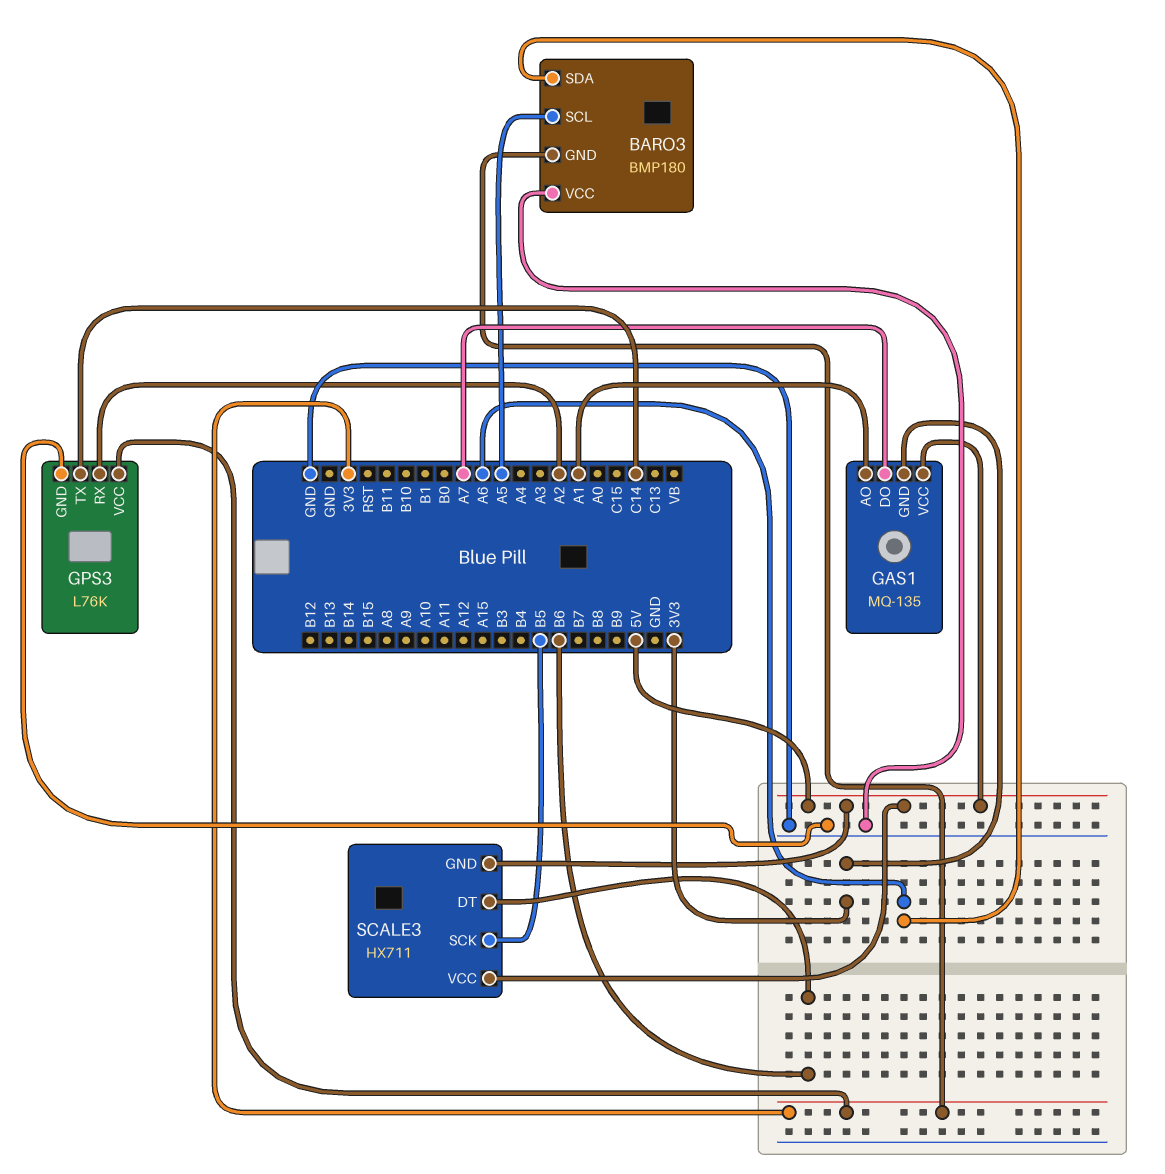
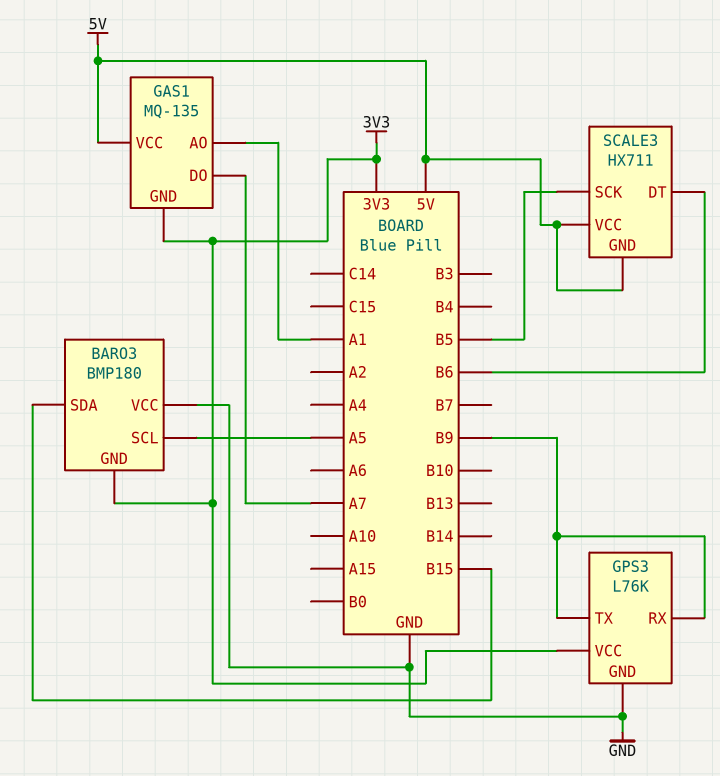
BARO3 pin SDA: A6 -> B15
GPS3 pin RX: A2 -> B9
GPS3 pin TX: C14 -> B9

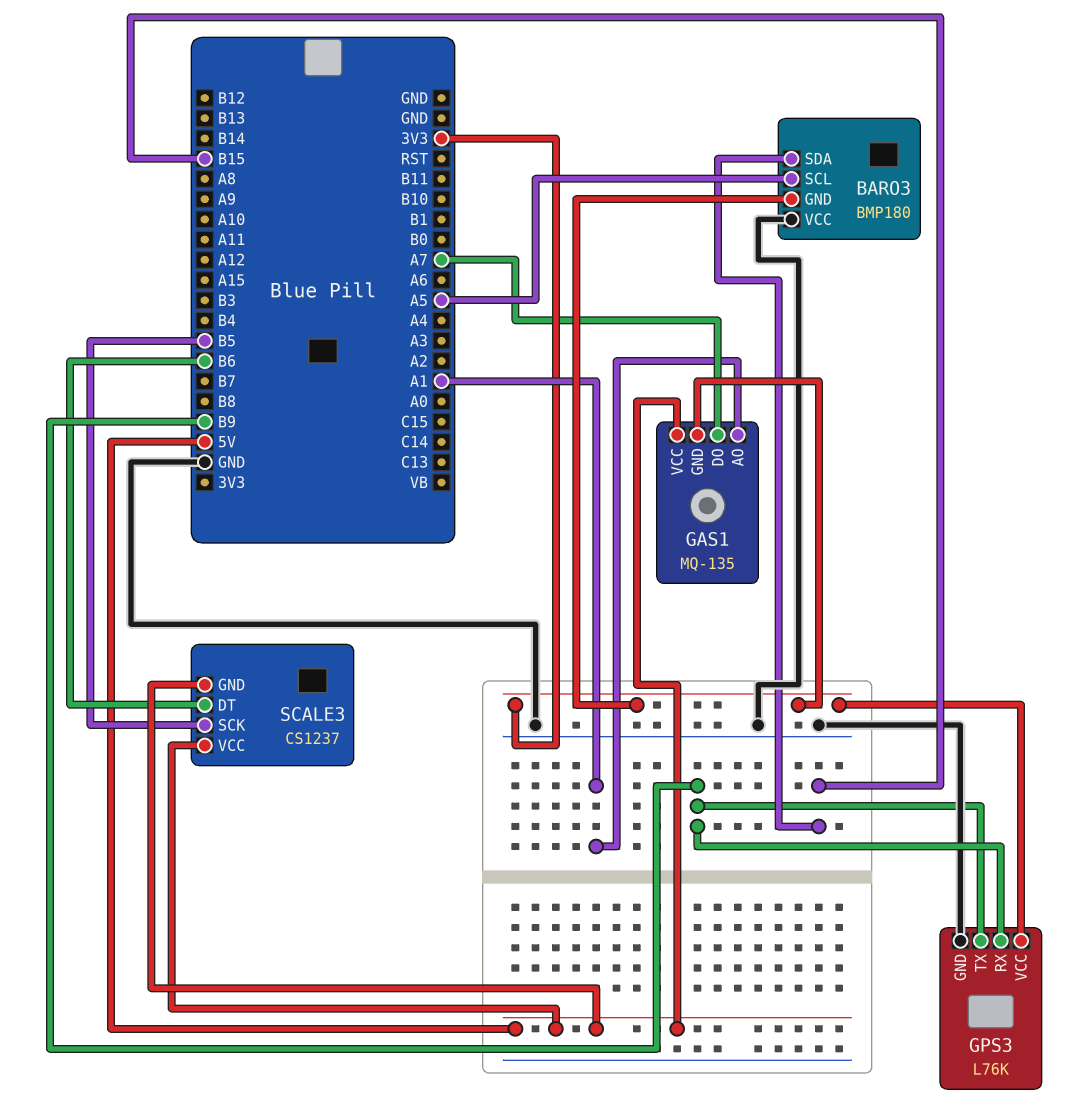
SCALE3: HX711 -> CS1237

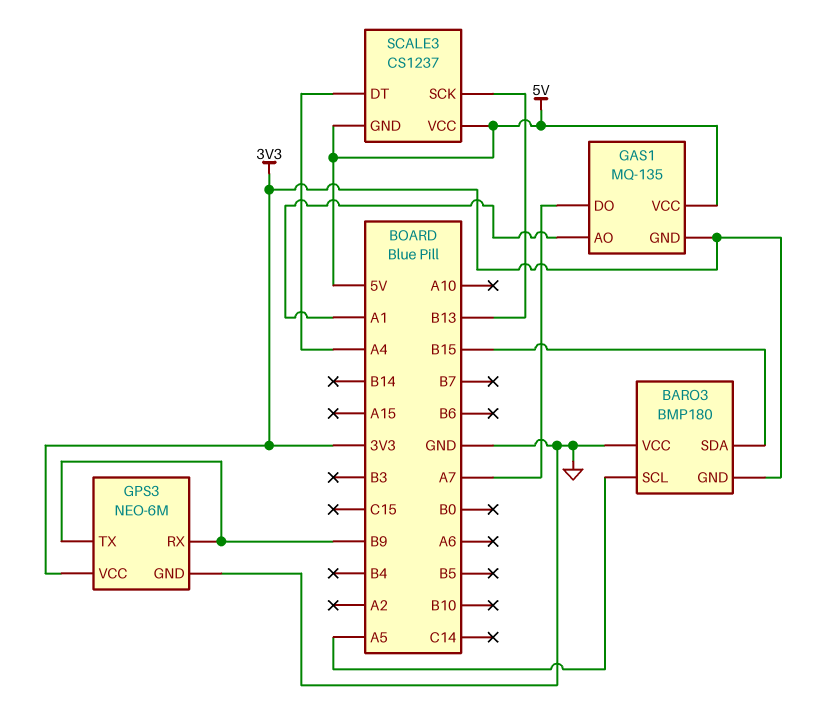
GPS3: L76K -> NEO-6M
SCALE3 pin DT: B6 -> A4
SCALE3 pin SCK: B5 -> B13

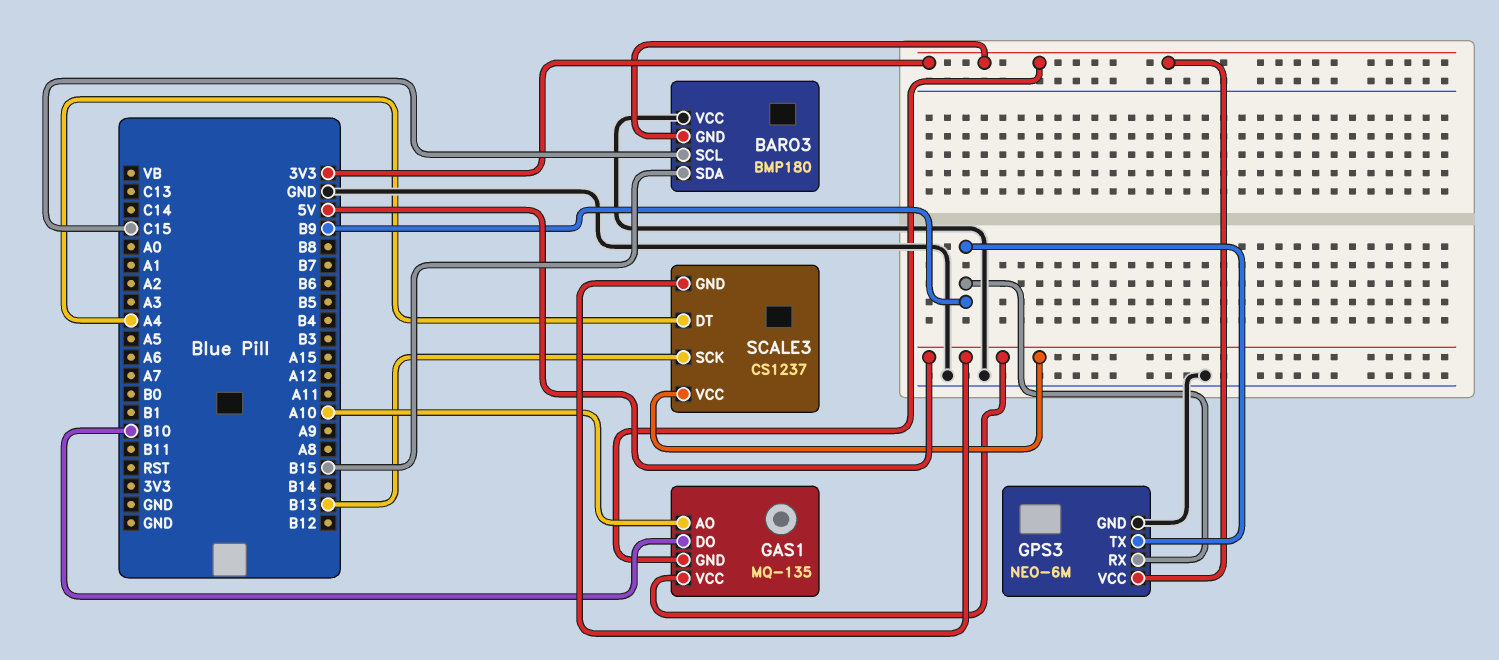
BARO3 pin SCL: A5 -> C15
GAS1 pin AO: A1 -> A10
GAS1 pin DO: A7 -> B10

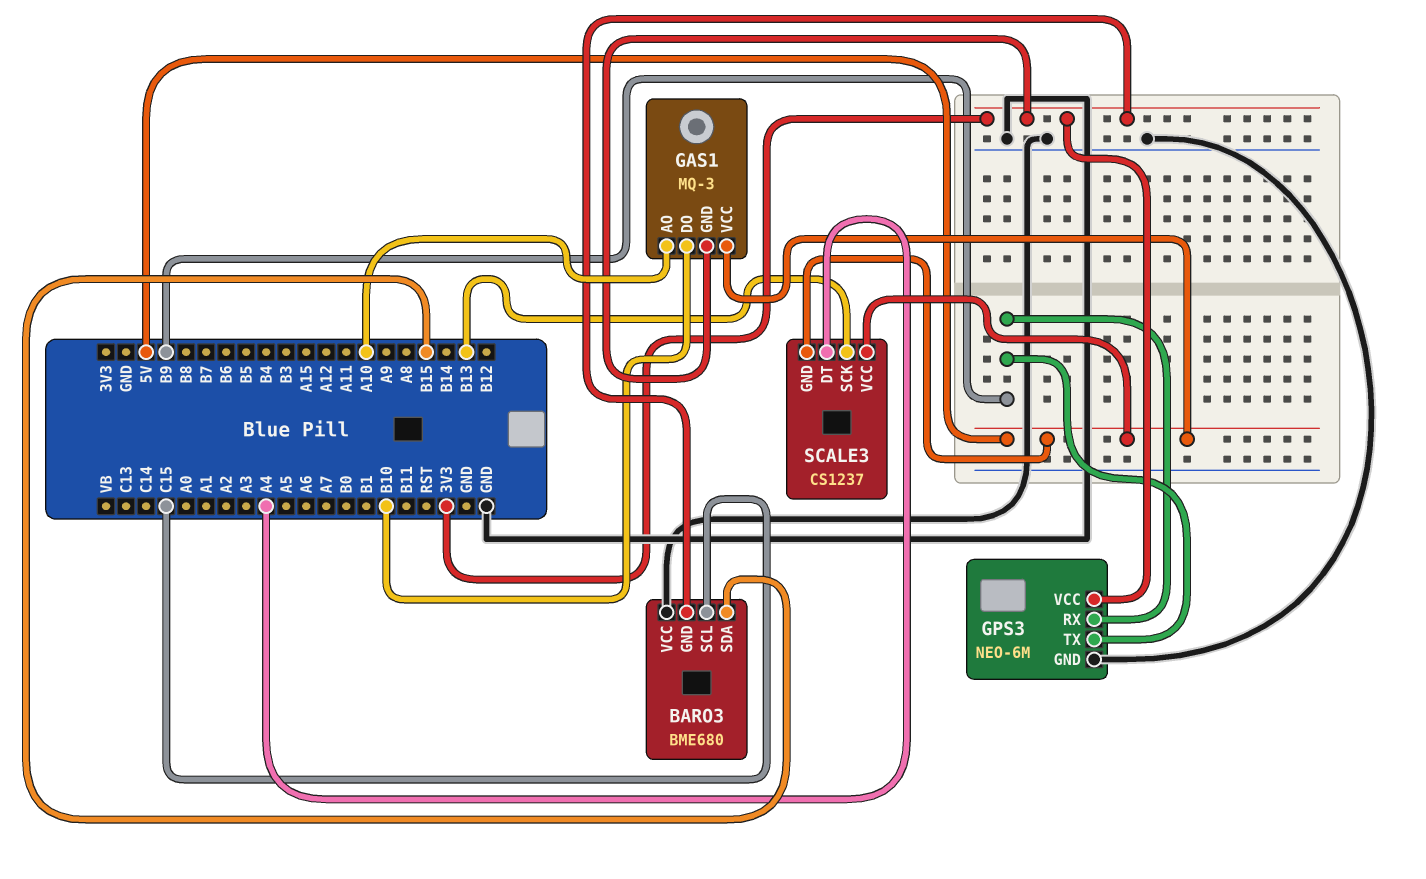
BARO3: BMP180 -> BME680
GAS1: MQ-135 -> MQ-3

